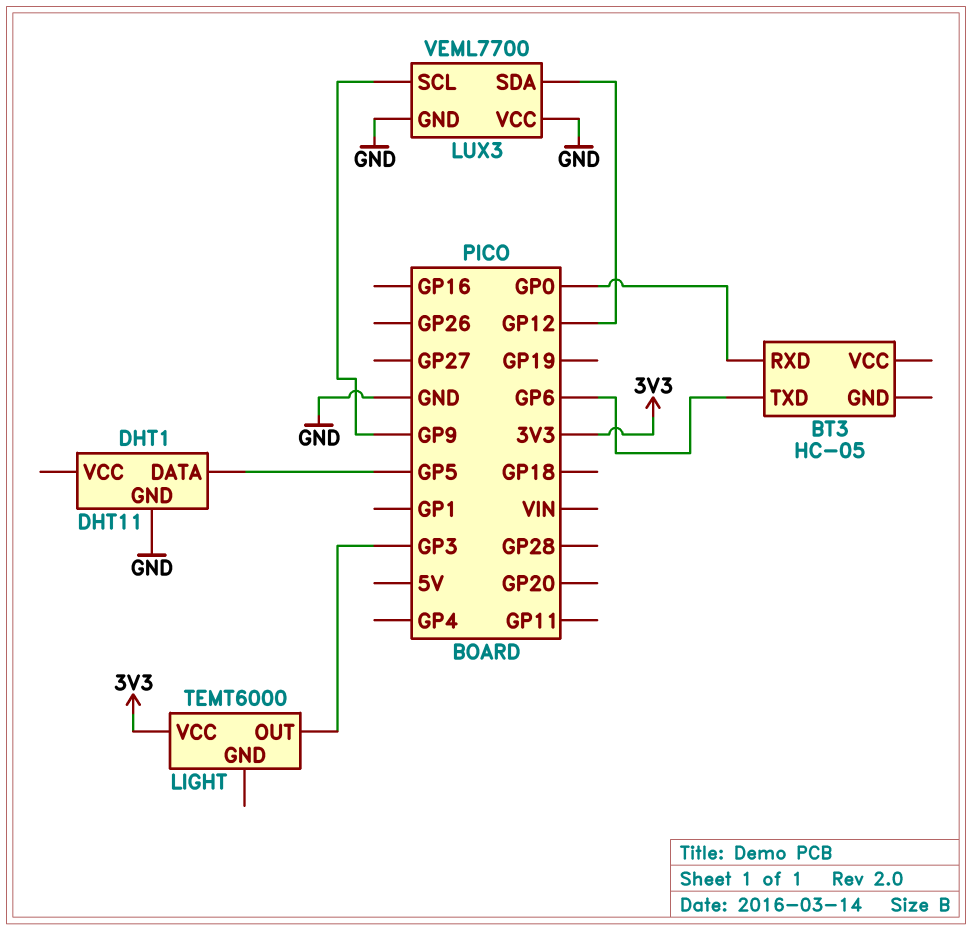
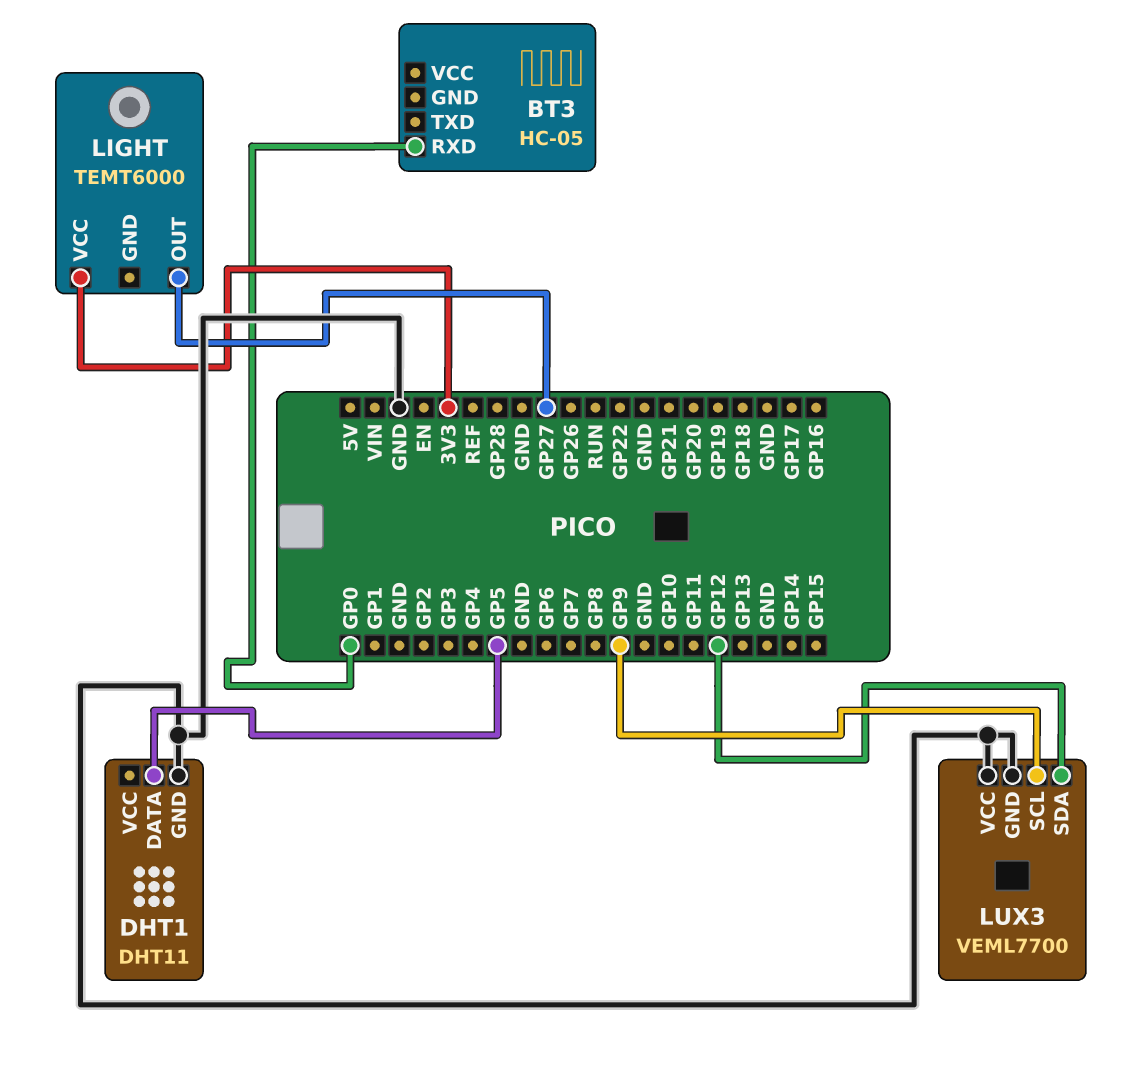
BT3 pin TXD: GP6 -> none
LIGHT pin OUT: GP3 -> GP27

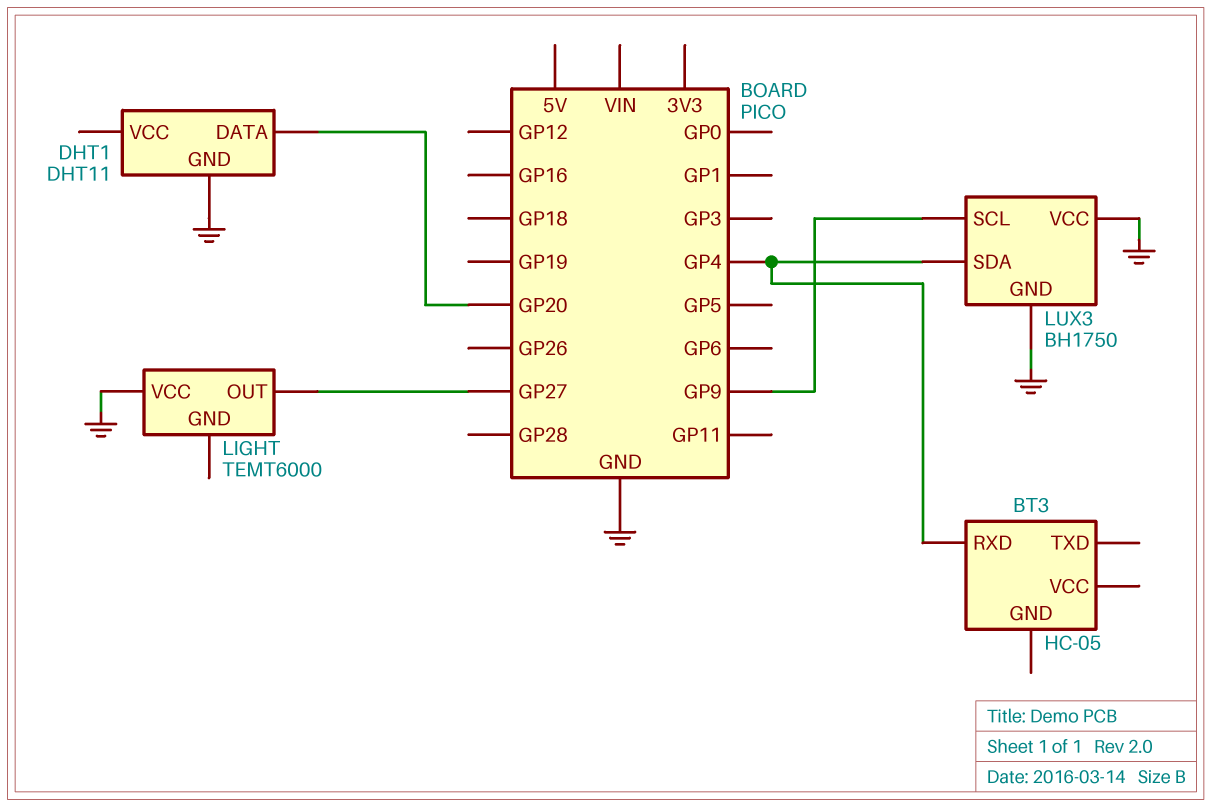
BT3 pin RXD: GP0 -> GP4
DHT1 pin DATA: GP5 -> GP20
LIGHT pin VCC: 3V3 -> GND
LUX3: VEML7700 -> BH1750
LUX3 pin SDA: GP12 -> GP4

